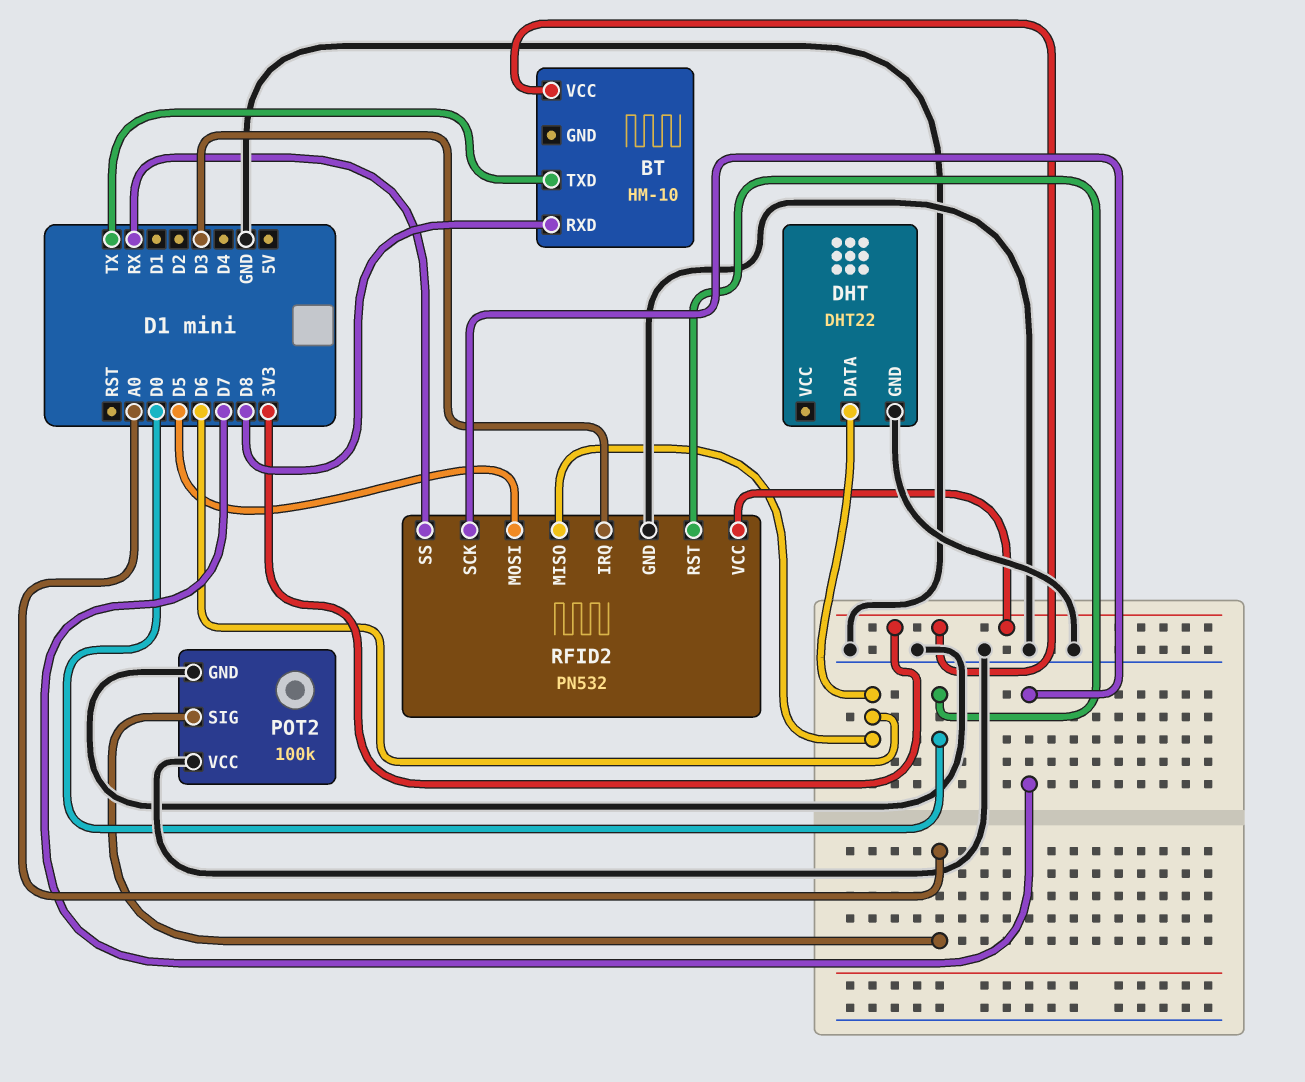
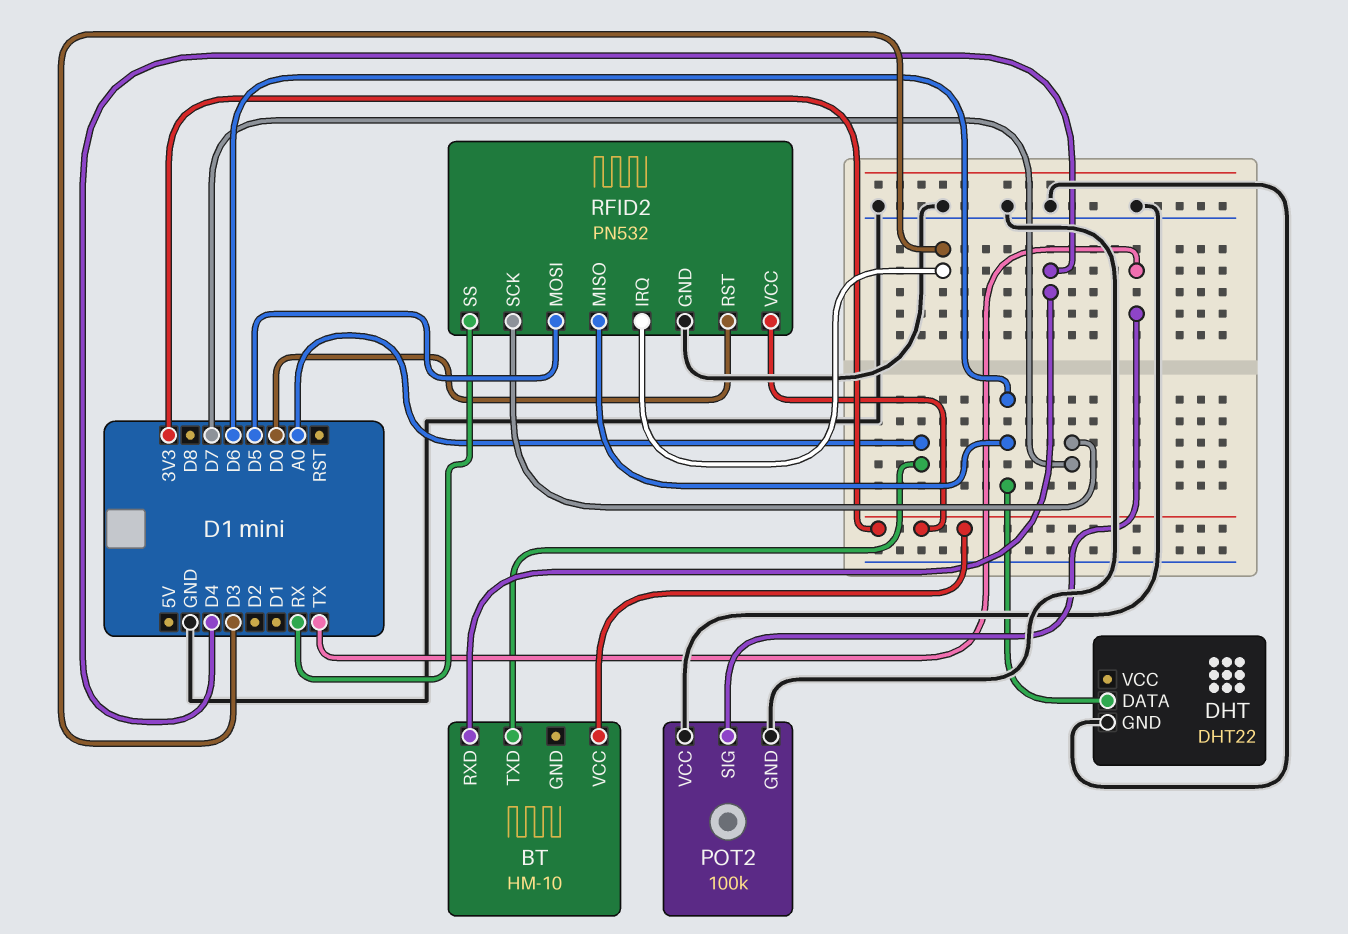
BT pin RXD: D8 -> D4
BT pin TXD: TX -> A0
POT2 pin SIG: A0 -> TX

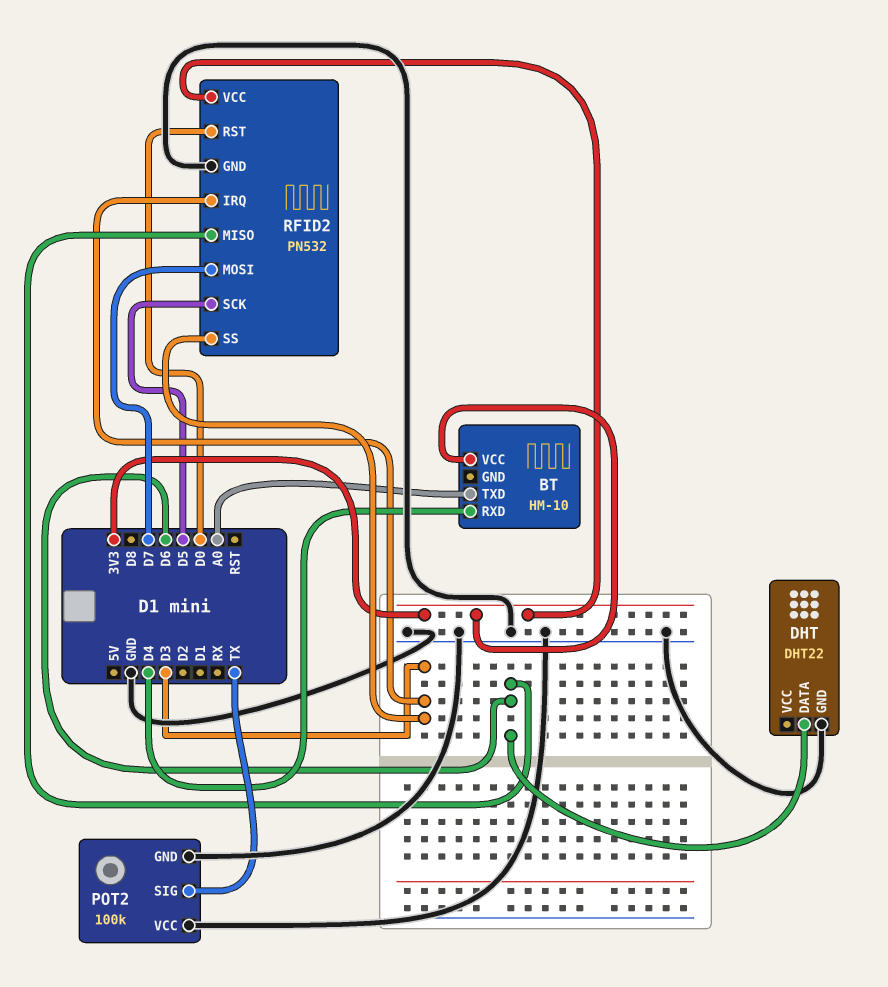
RFID2 pin MOSI: D5 -> D7
RFID2 pin SCK: D7 -> D5
RFID2 pin SS: RX -> D3

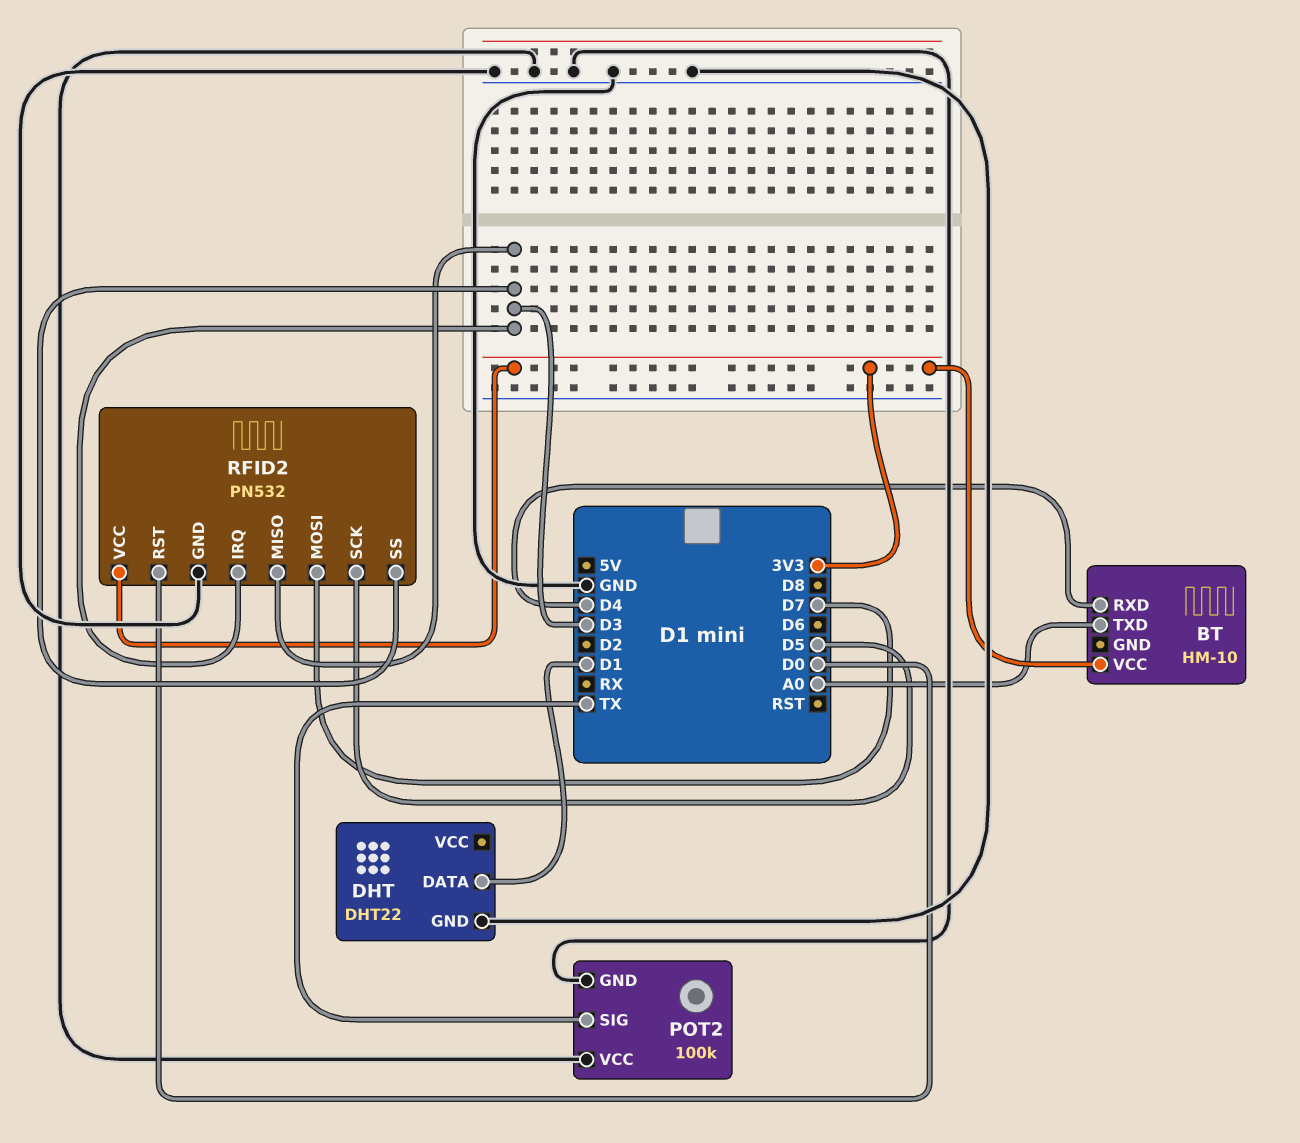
DHT pin DATA: D6 -> D1
RFID2 pin MISO: D6 -> D3

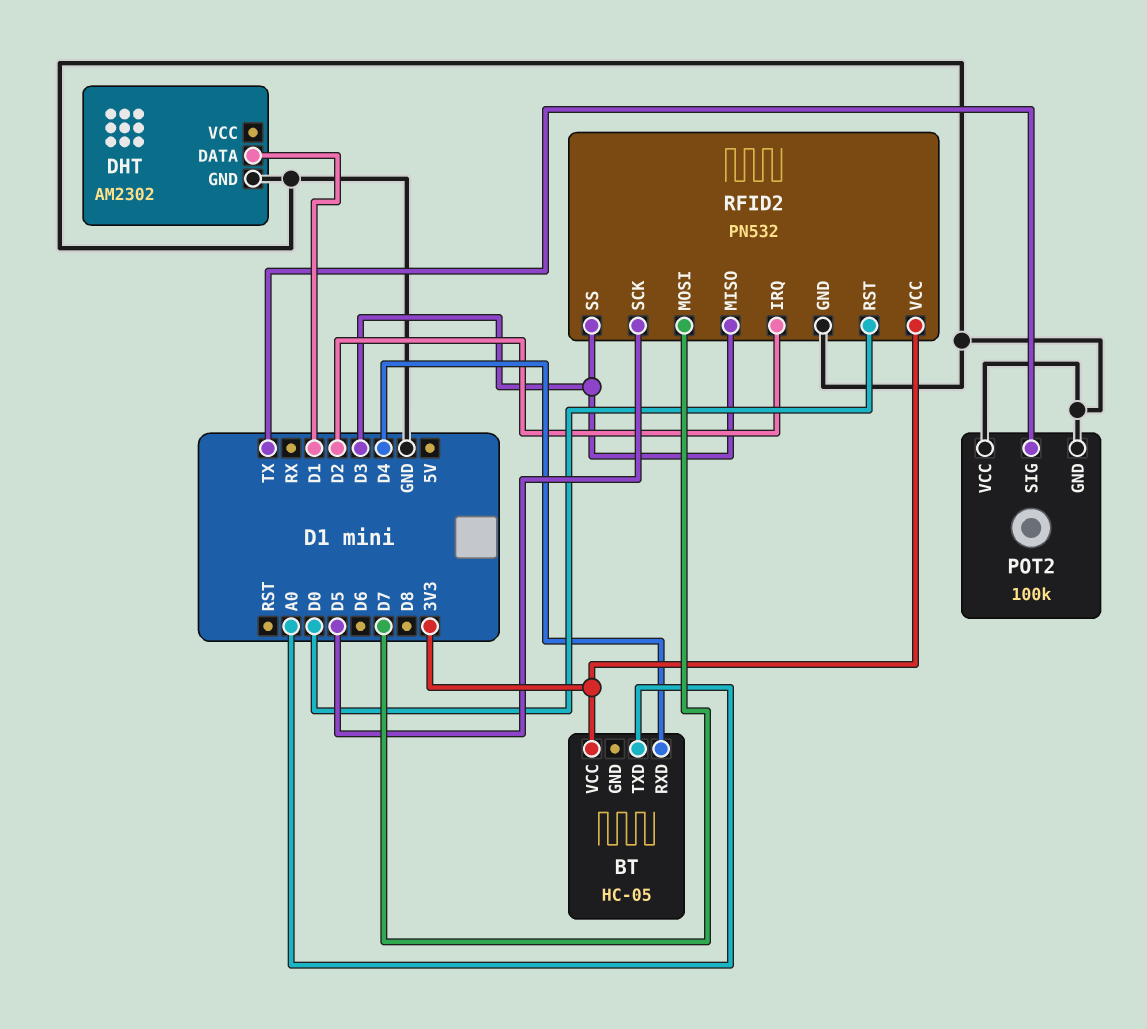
BT: HM-10 -> HC-05
DHT: DHT22 -> AM2302
RFID2 pin IRQ: D3 -> D2

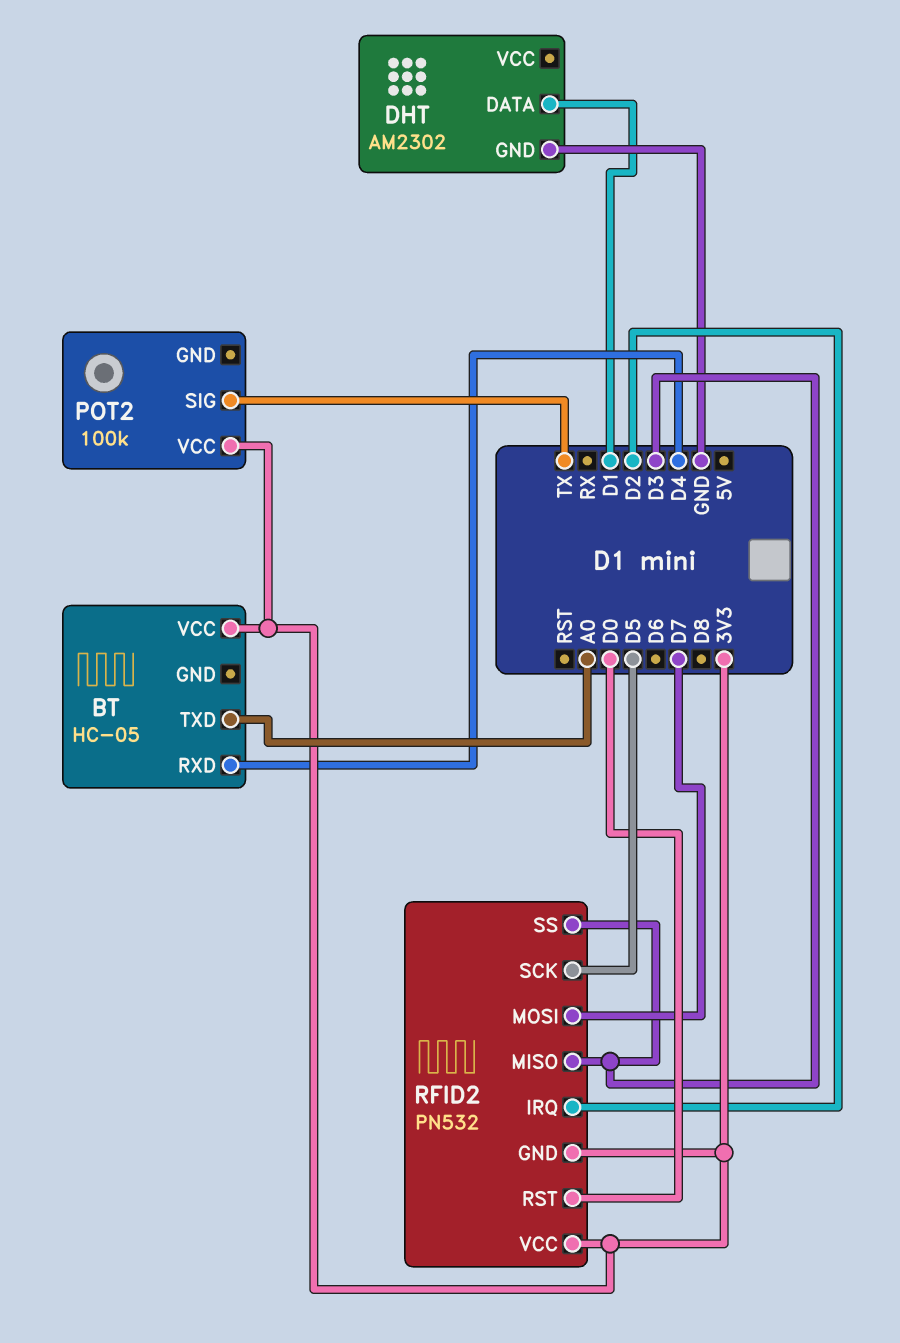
POT2 pin GND: GND -> none
POT2 pin VCC: GND -> 3V3
RFID2 pin GND: GND -> 3V3

